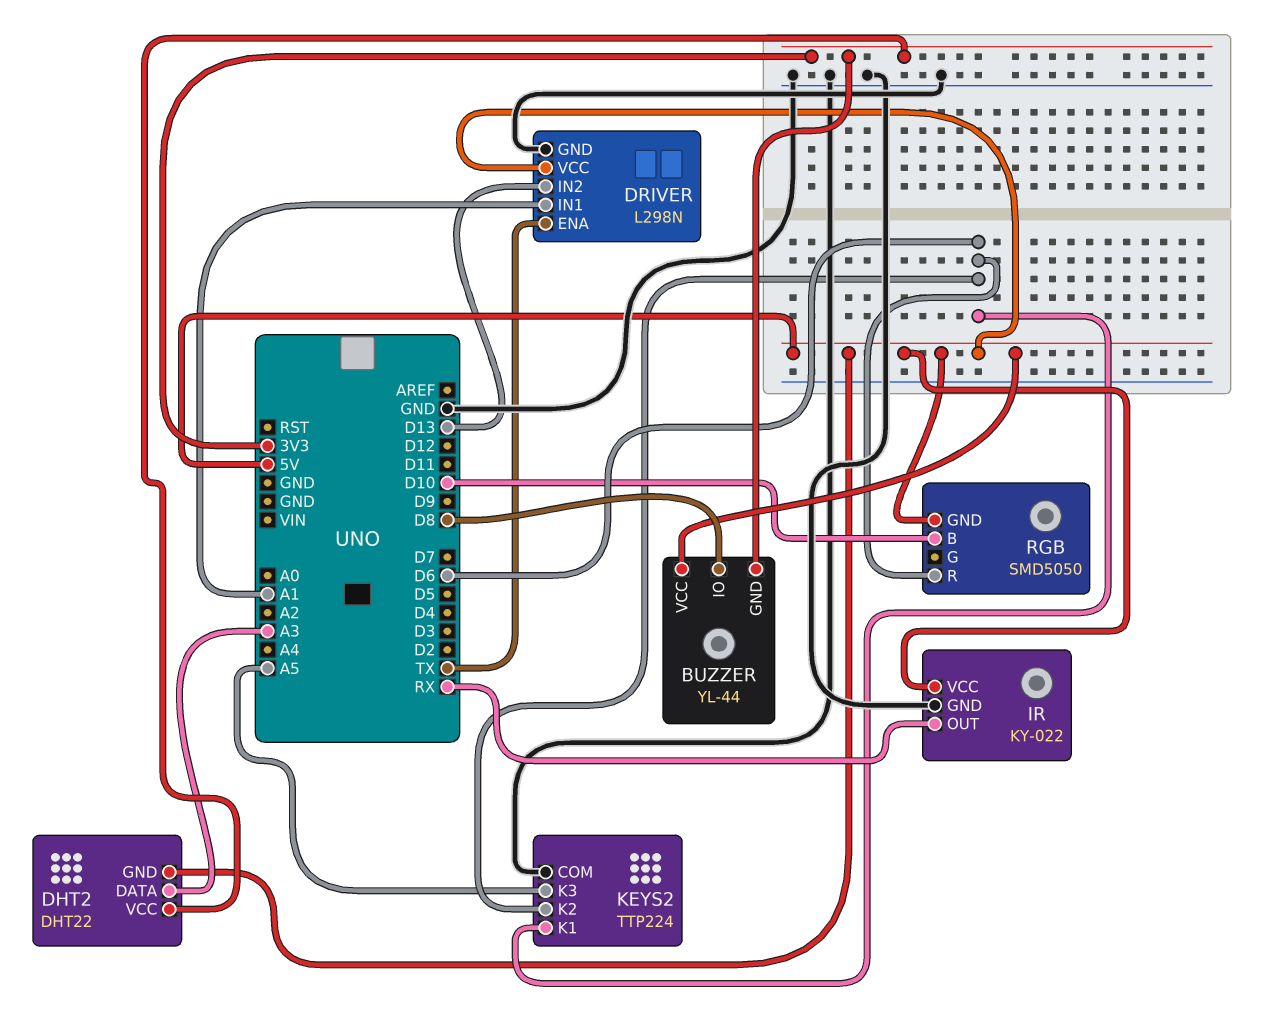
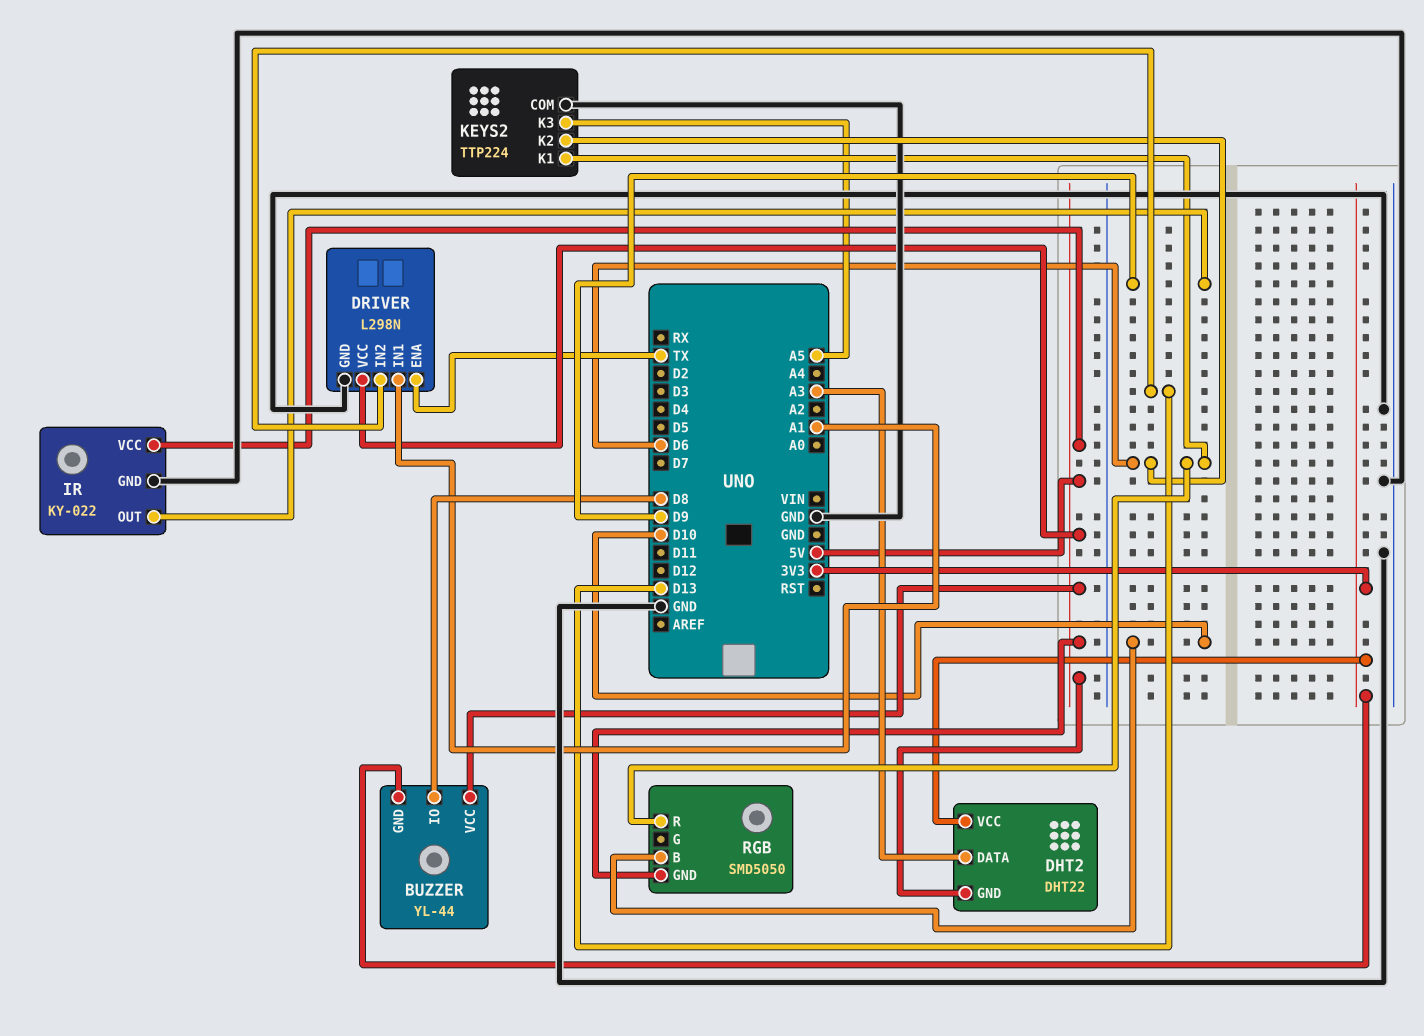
IR pin OUT: RX -> D9

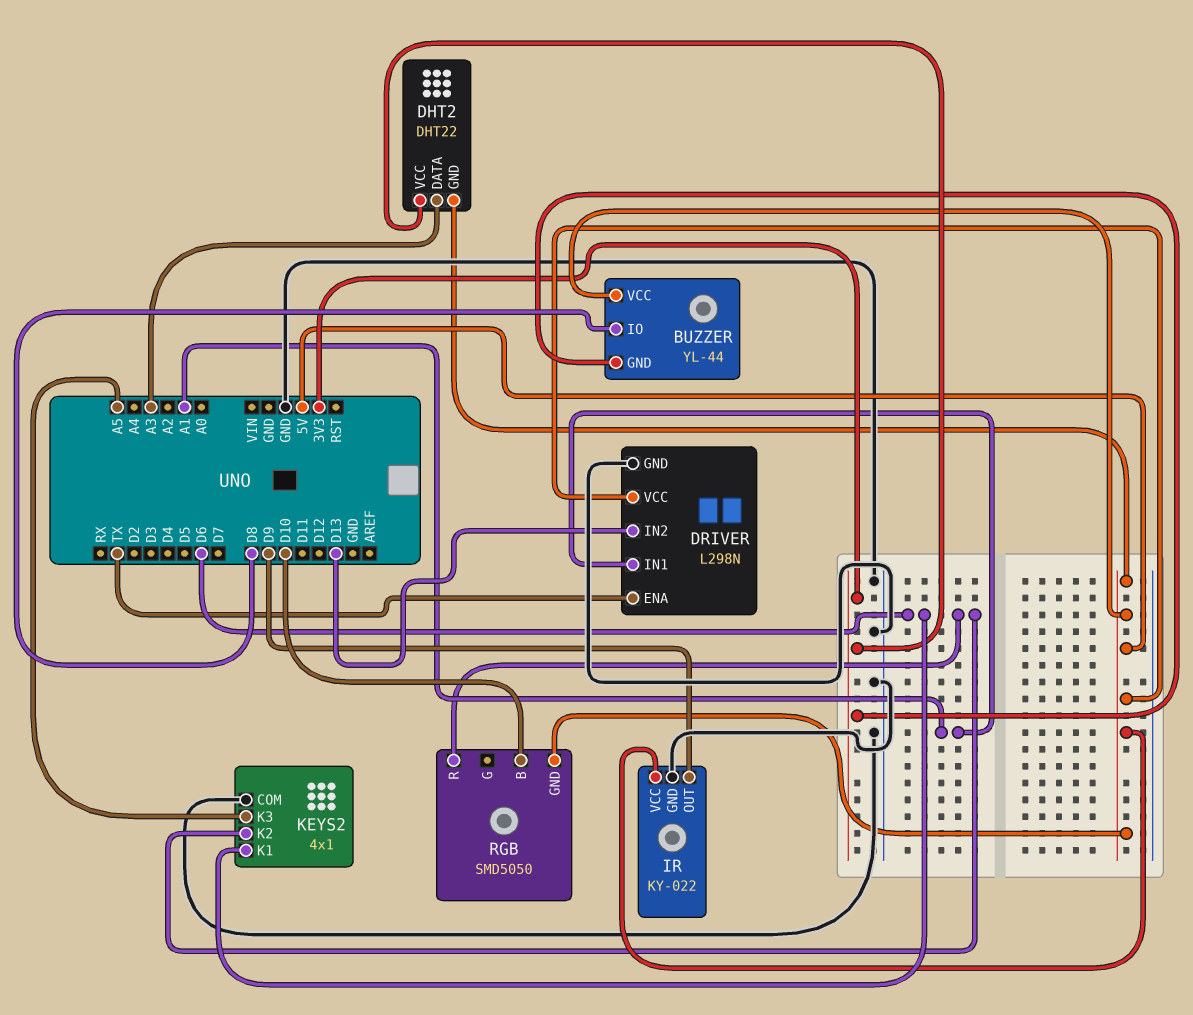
KEYS2: TTP224 -> 4x1

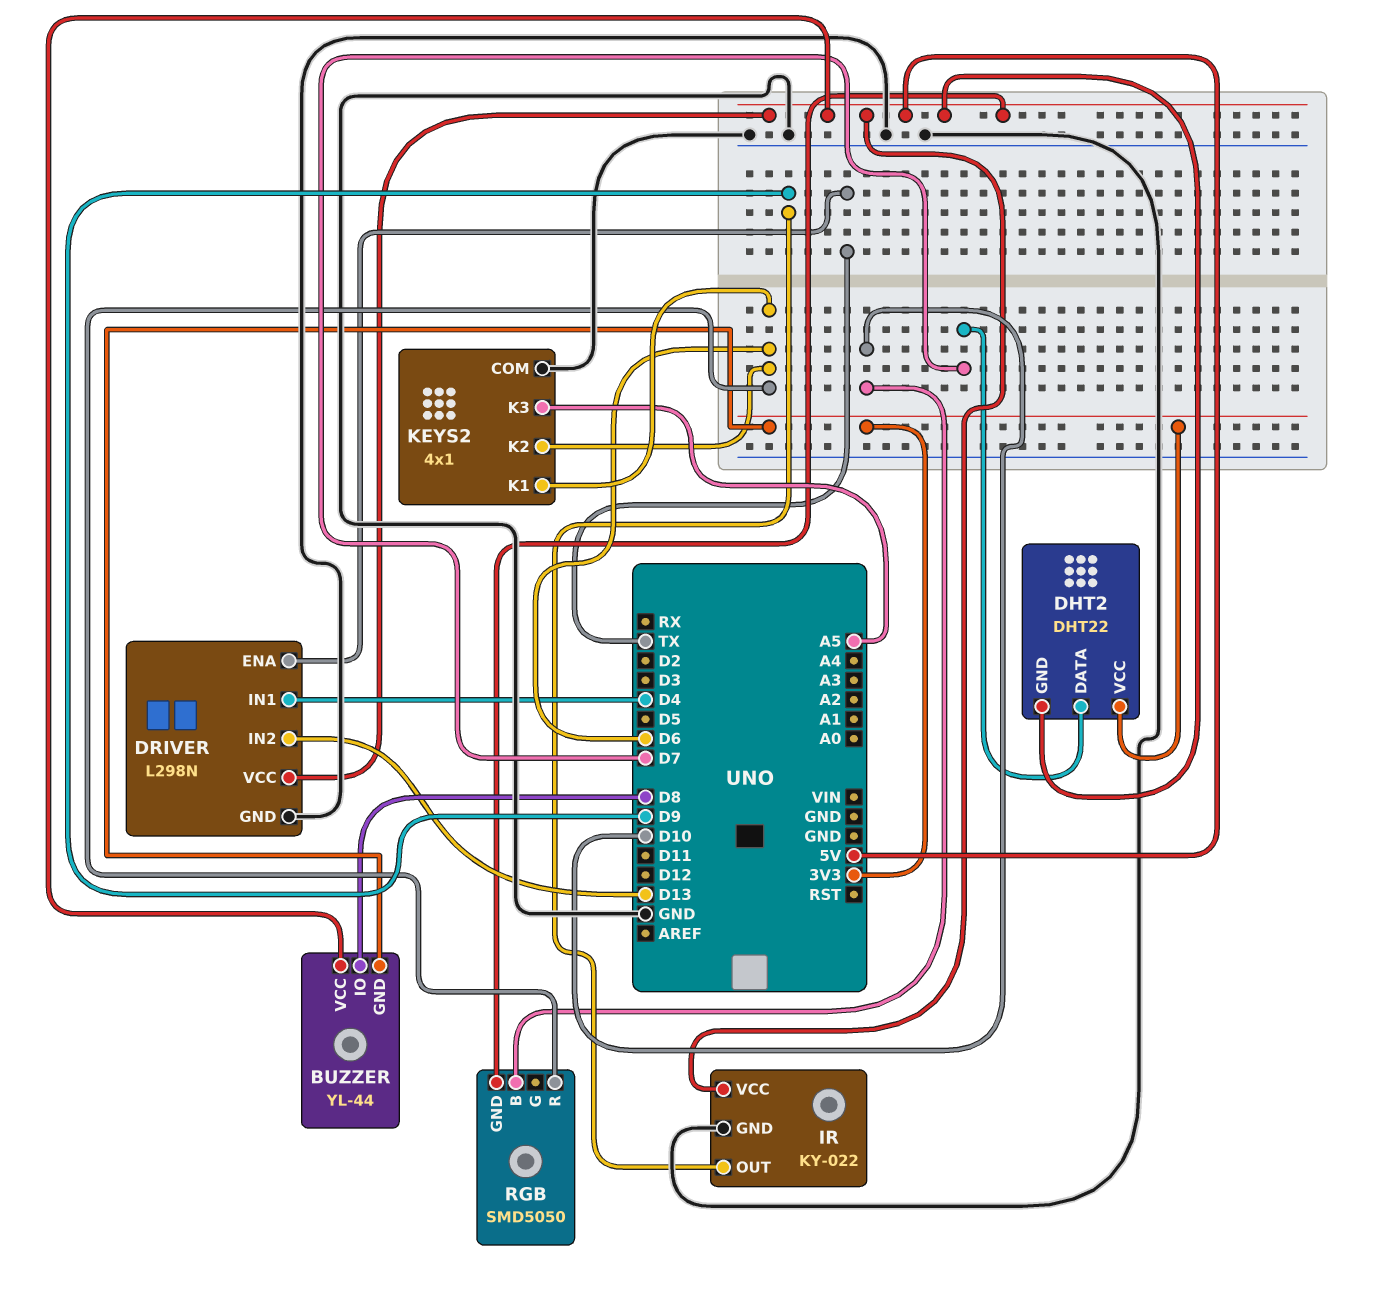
DHT2 pin DATA: A3 -> D7
DRIVER pin IN1: A1 -> D4

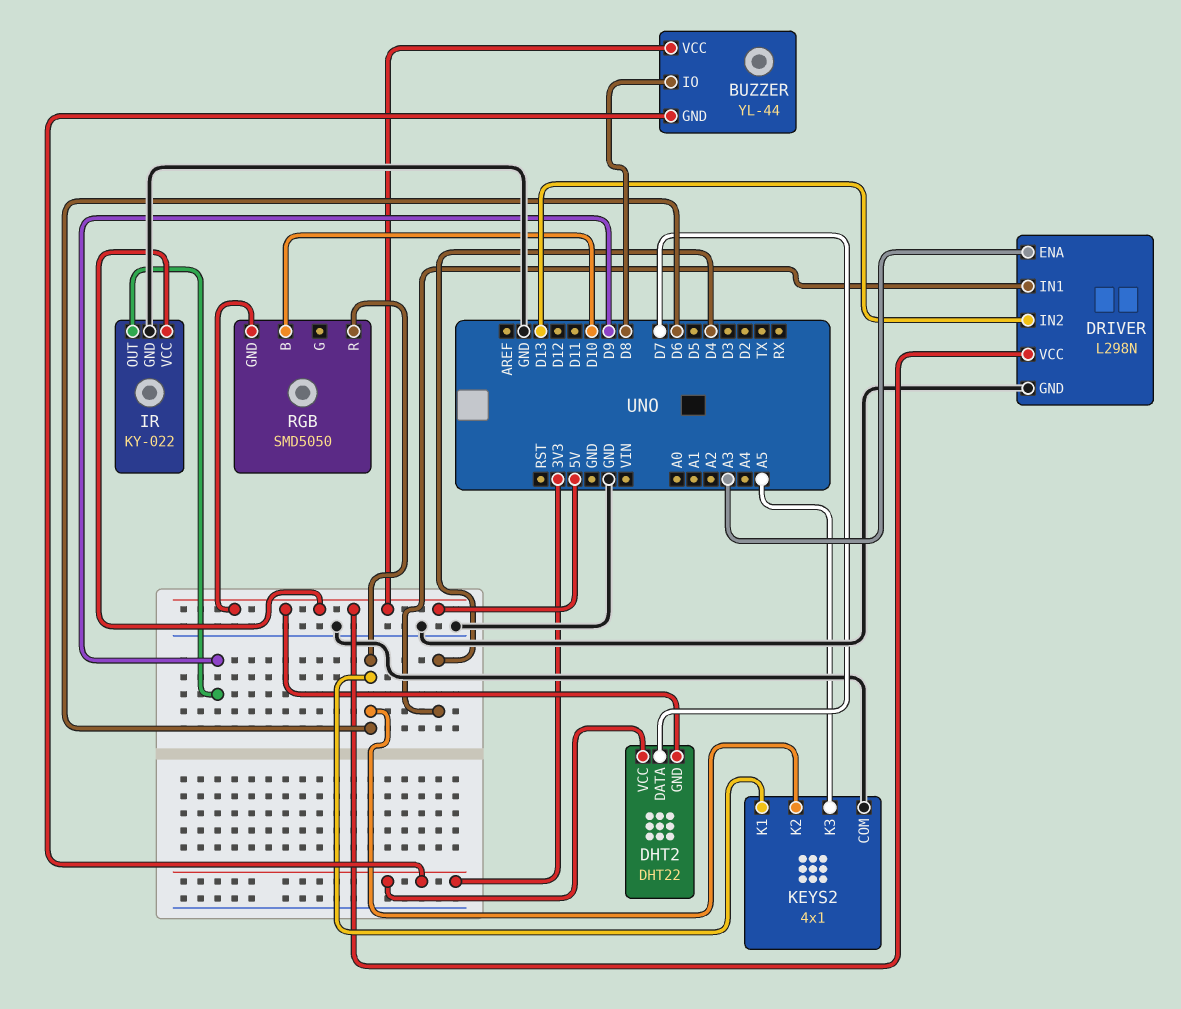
DRIVER pin ENA: TX -> A3

